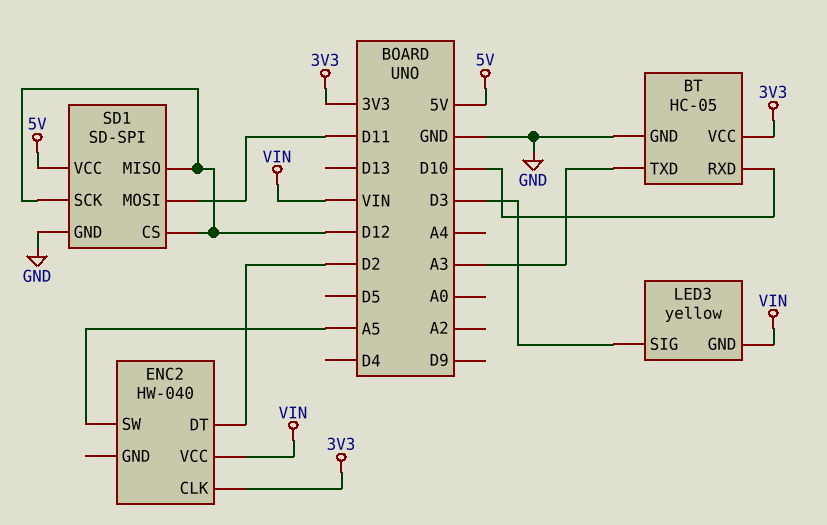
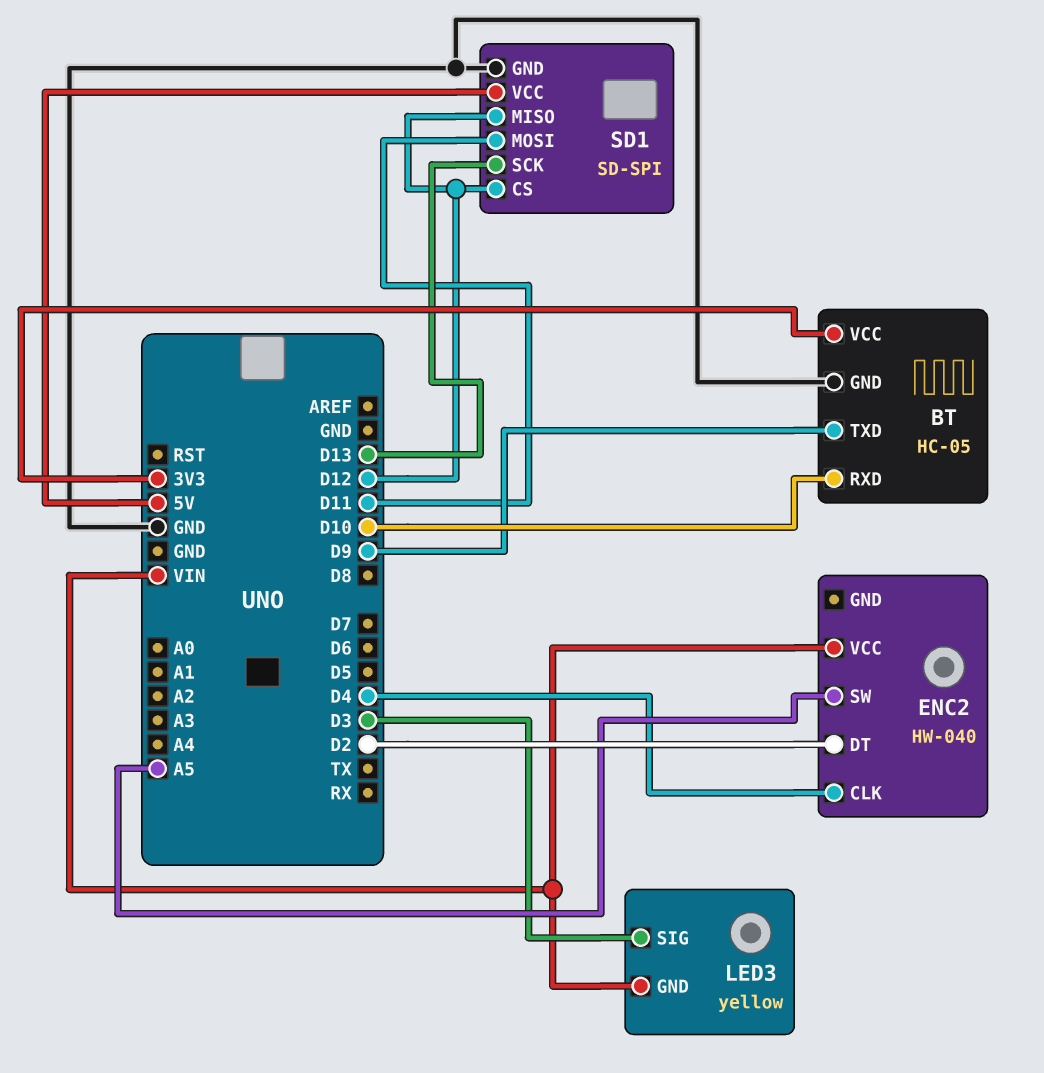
BT pin TXD: A3 -> D9
ENC2 pin CLK: 3V3 -> D4
SD1 pin SCK: D12 -> D13

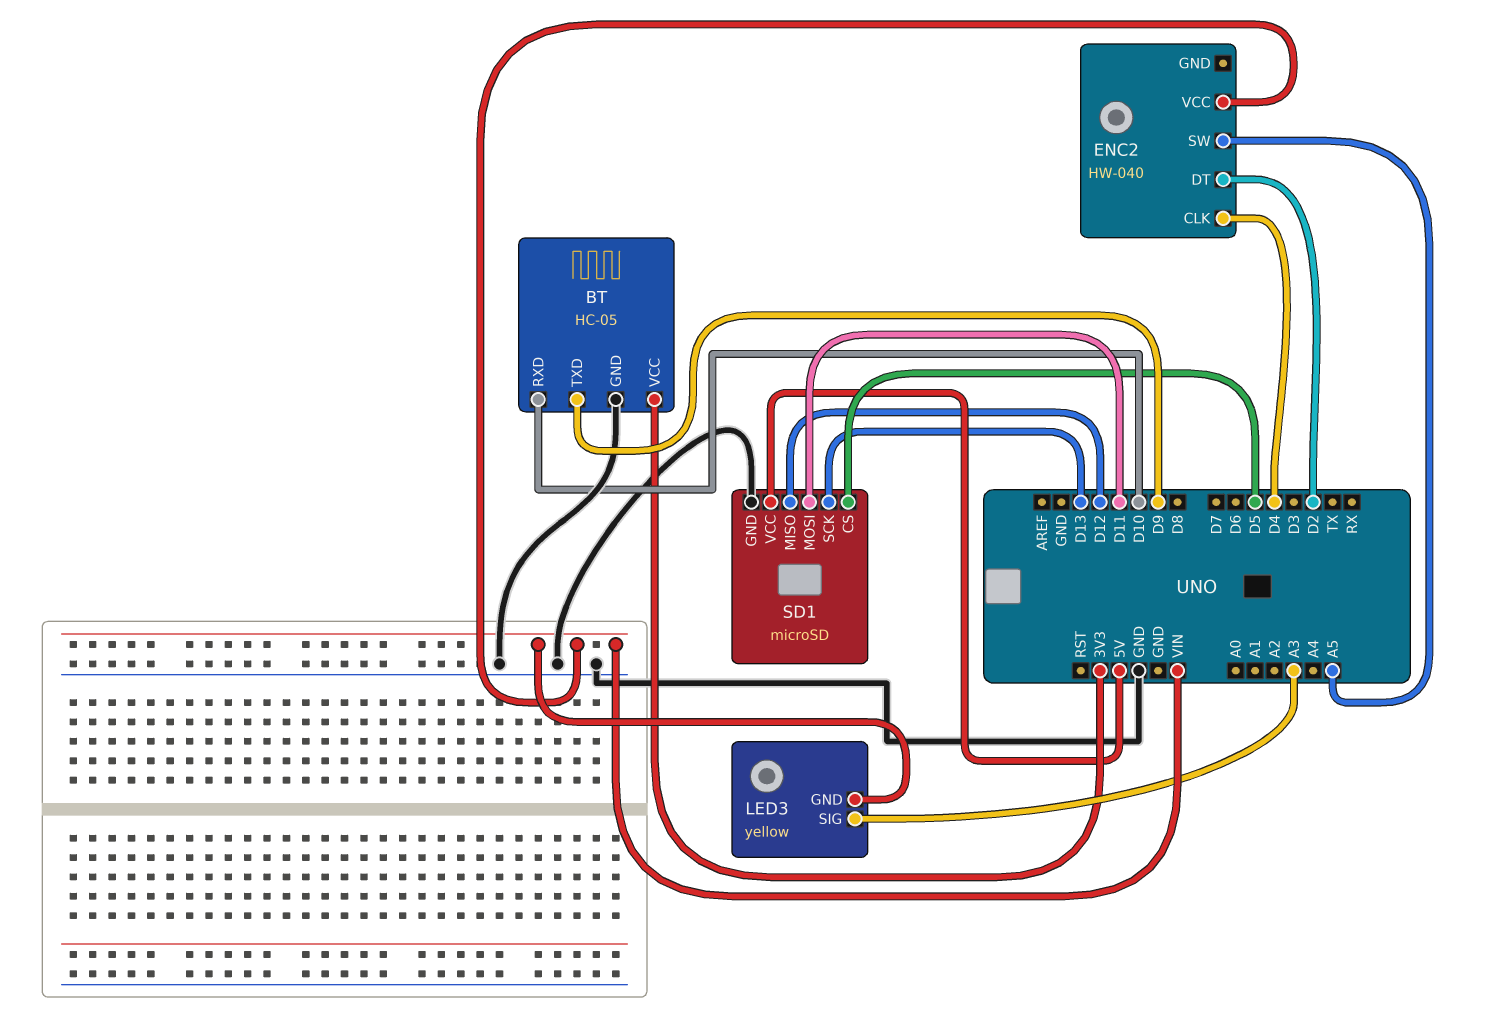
LED3 pin SIG: D3 -> A3
SD1: SD-SPI -> microSD
SD1 pin CS: D12 -> D5

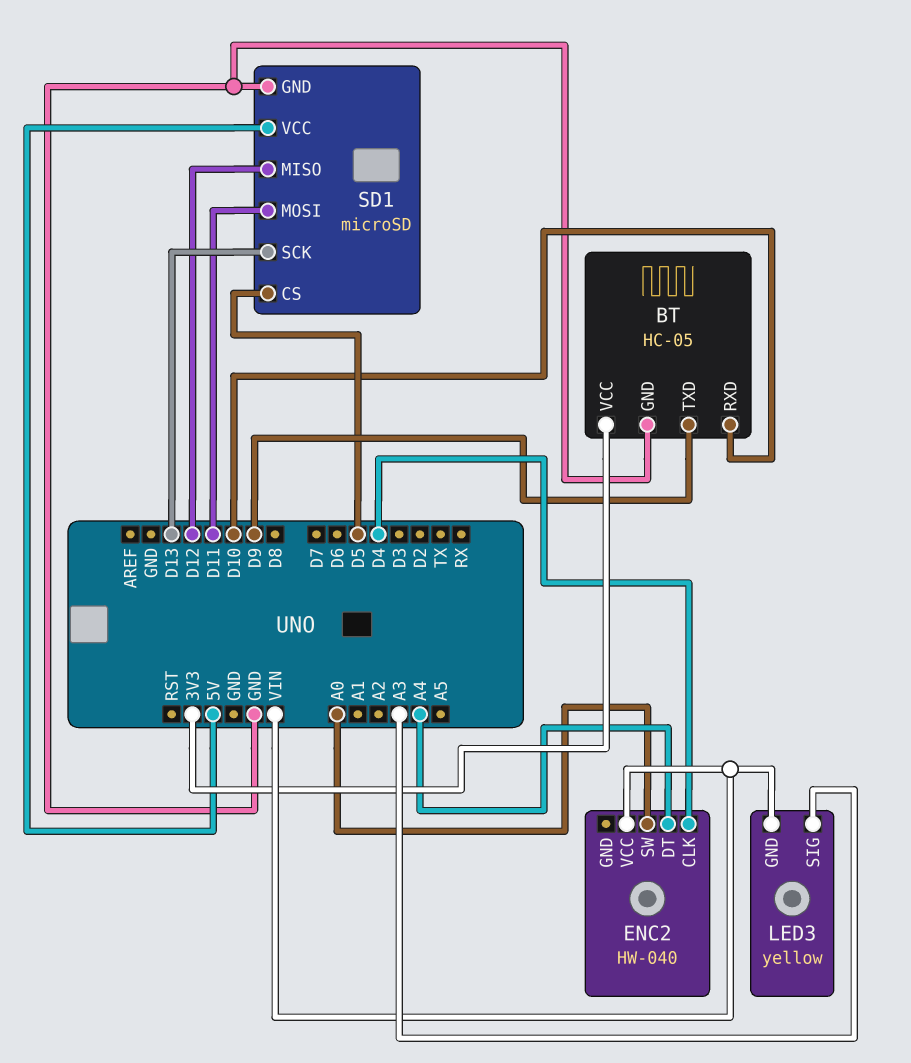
ENC2 pin DT: D2 -> A4
ENC2 pin SW: A5 -> A0

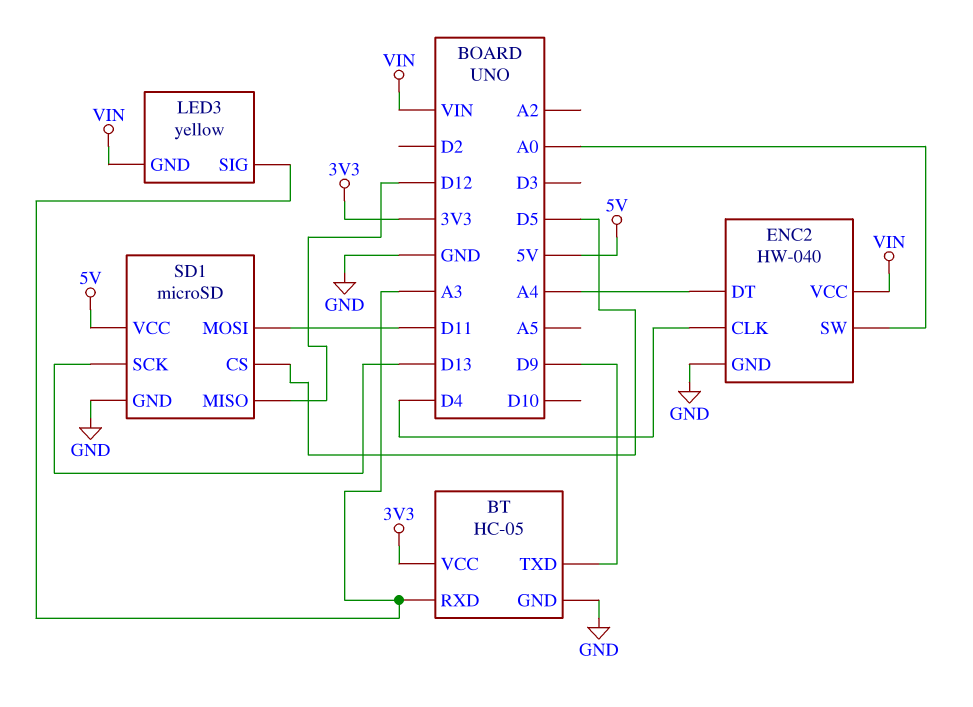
BT pin RXD: D10 -> A3
ENC2 pin GND: none -> GND

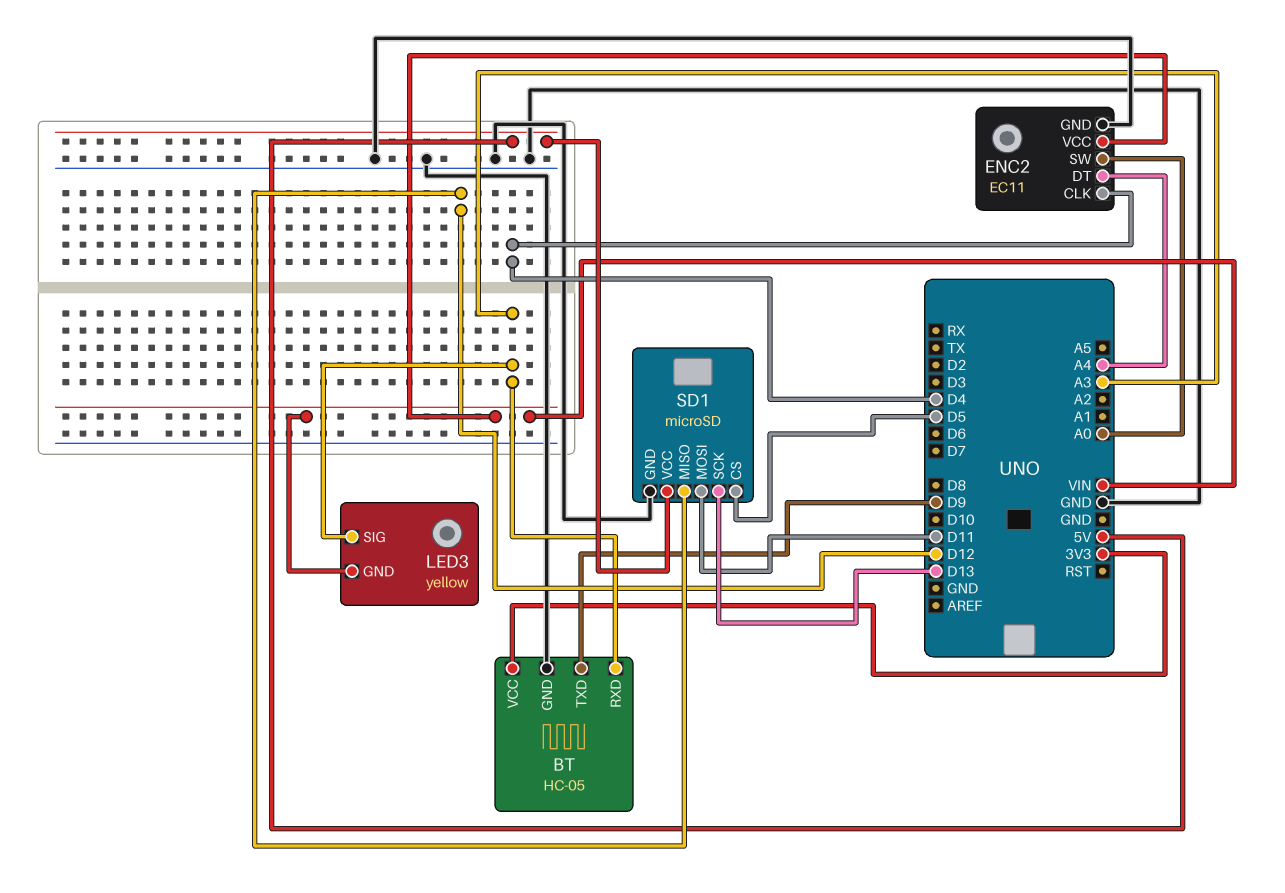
ENC2: HW-040 -> EC11

